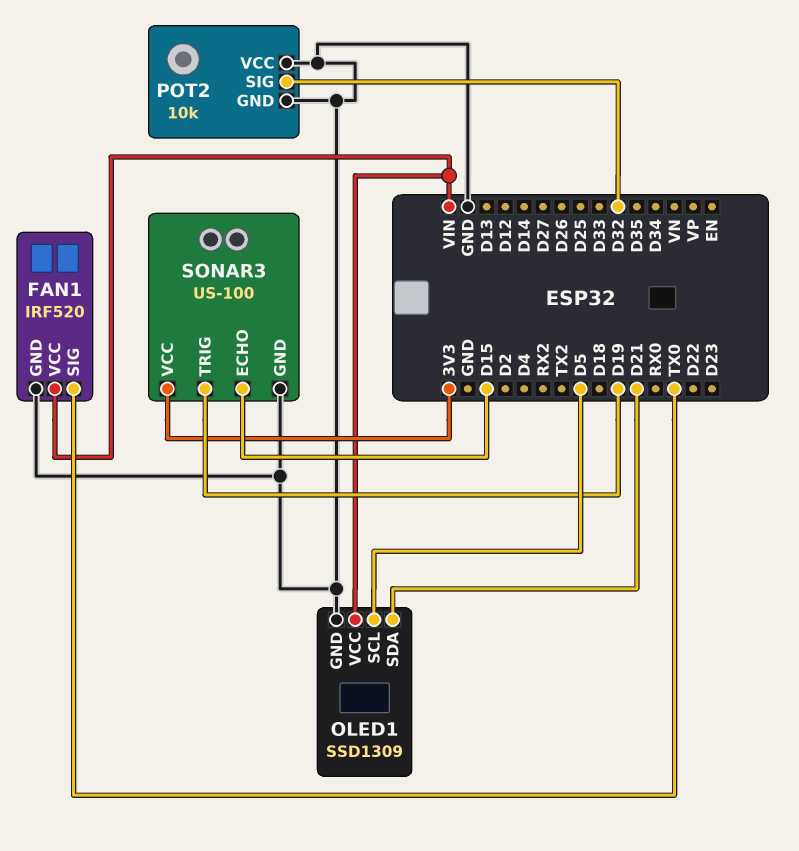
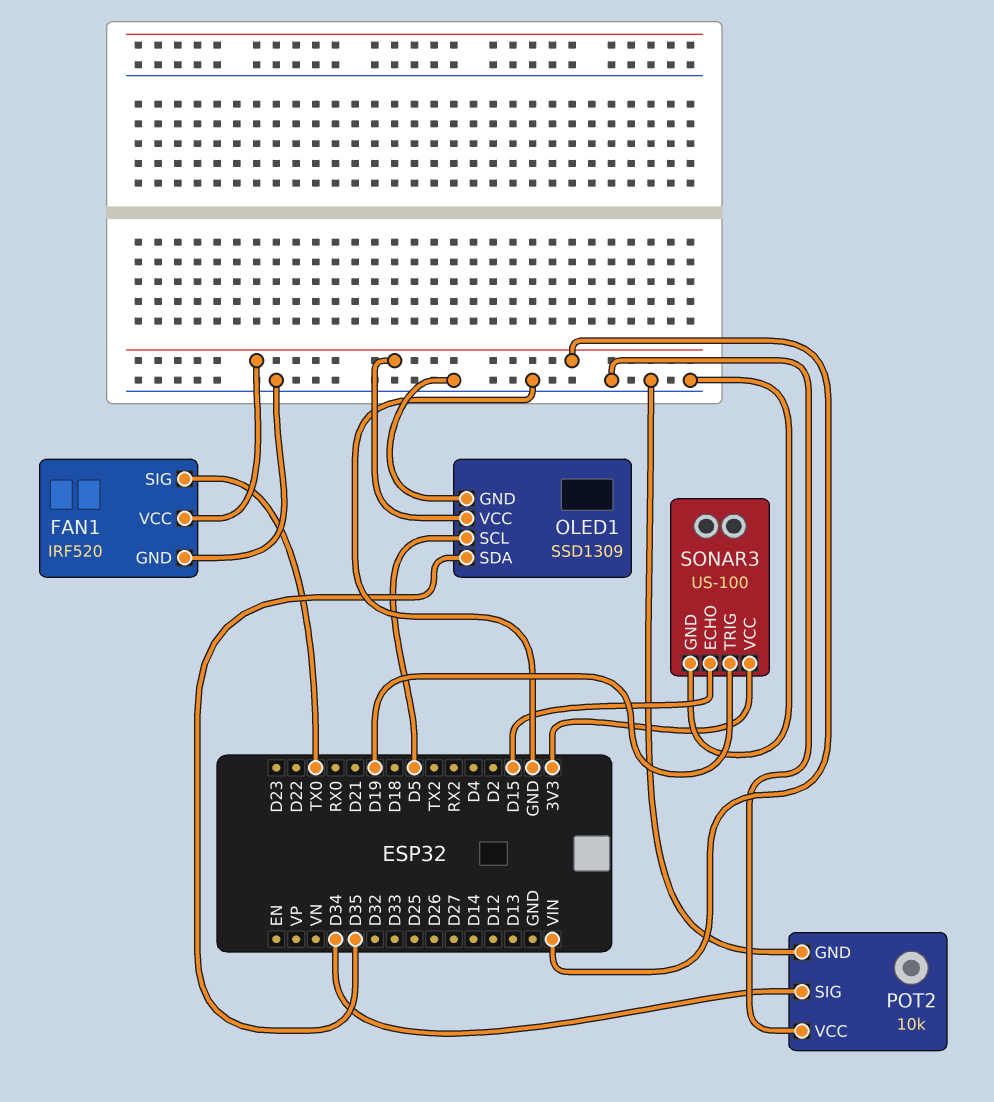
OLED1 pin SDA: D21 -> D35
POT2 pin SIG: D32 -> D34

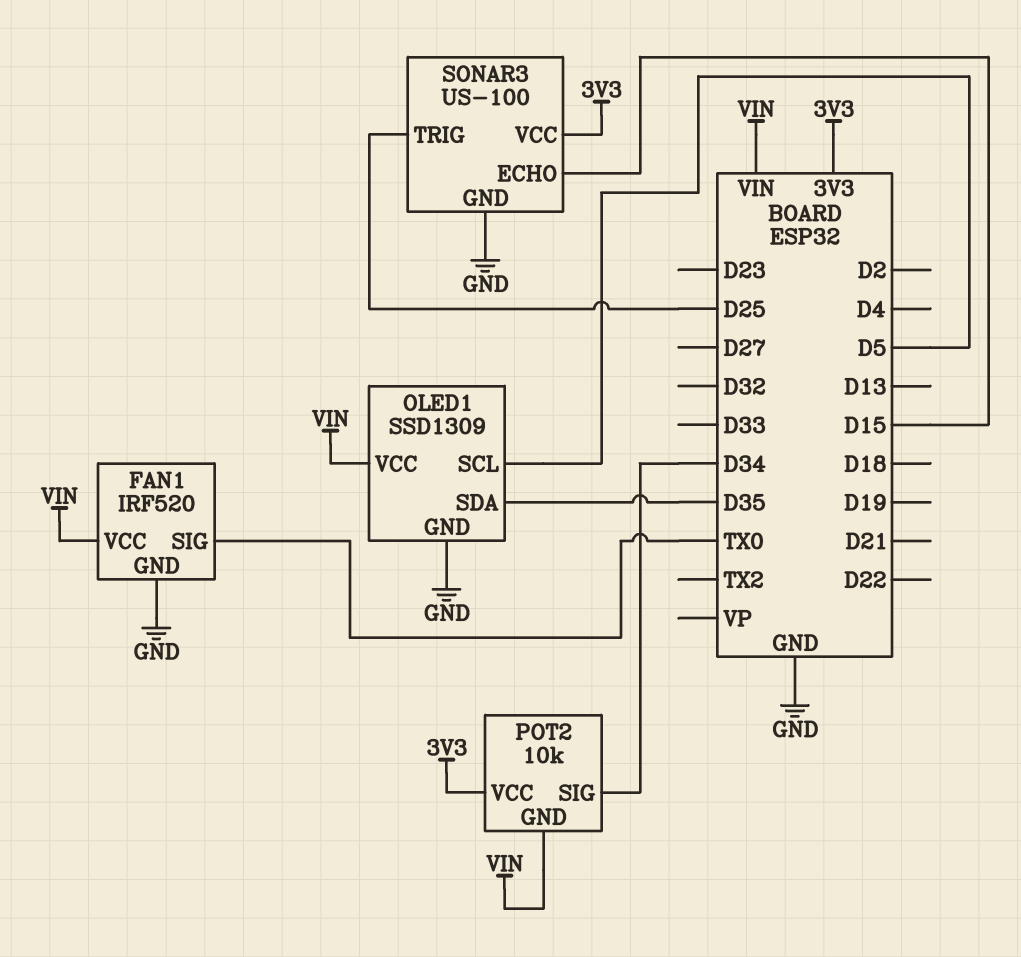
POT2 pin GND: GND -> VIN
POT2 pin VCC: GND -> 3V3
SONAR3 pin TRIG: D19 -> D25

